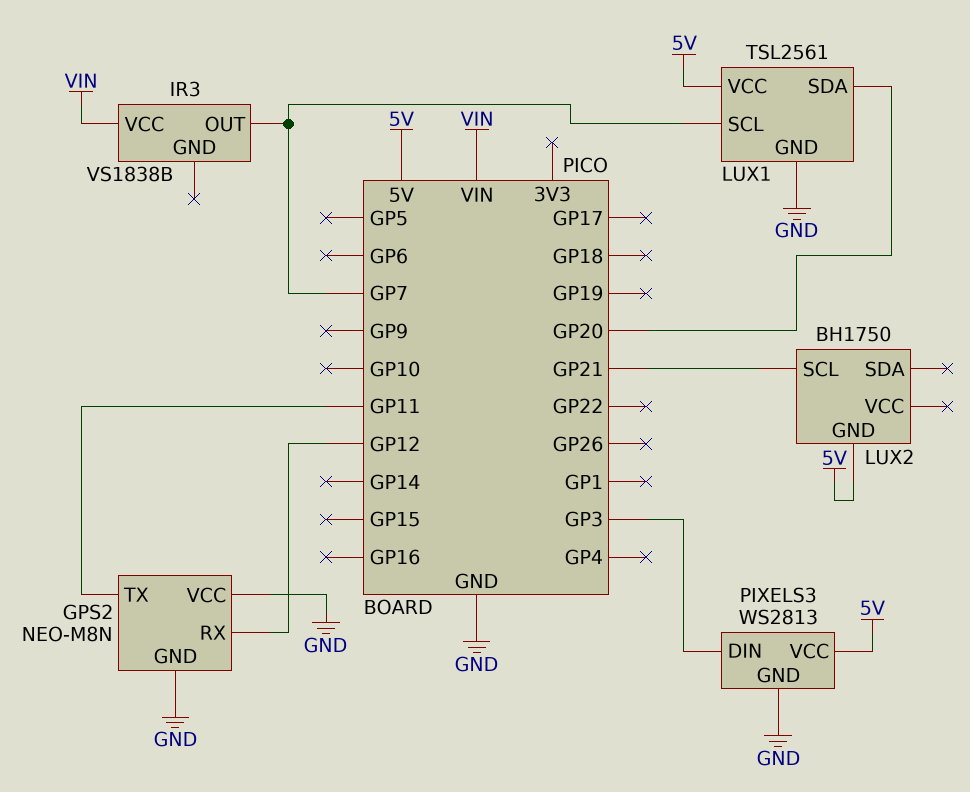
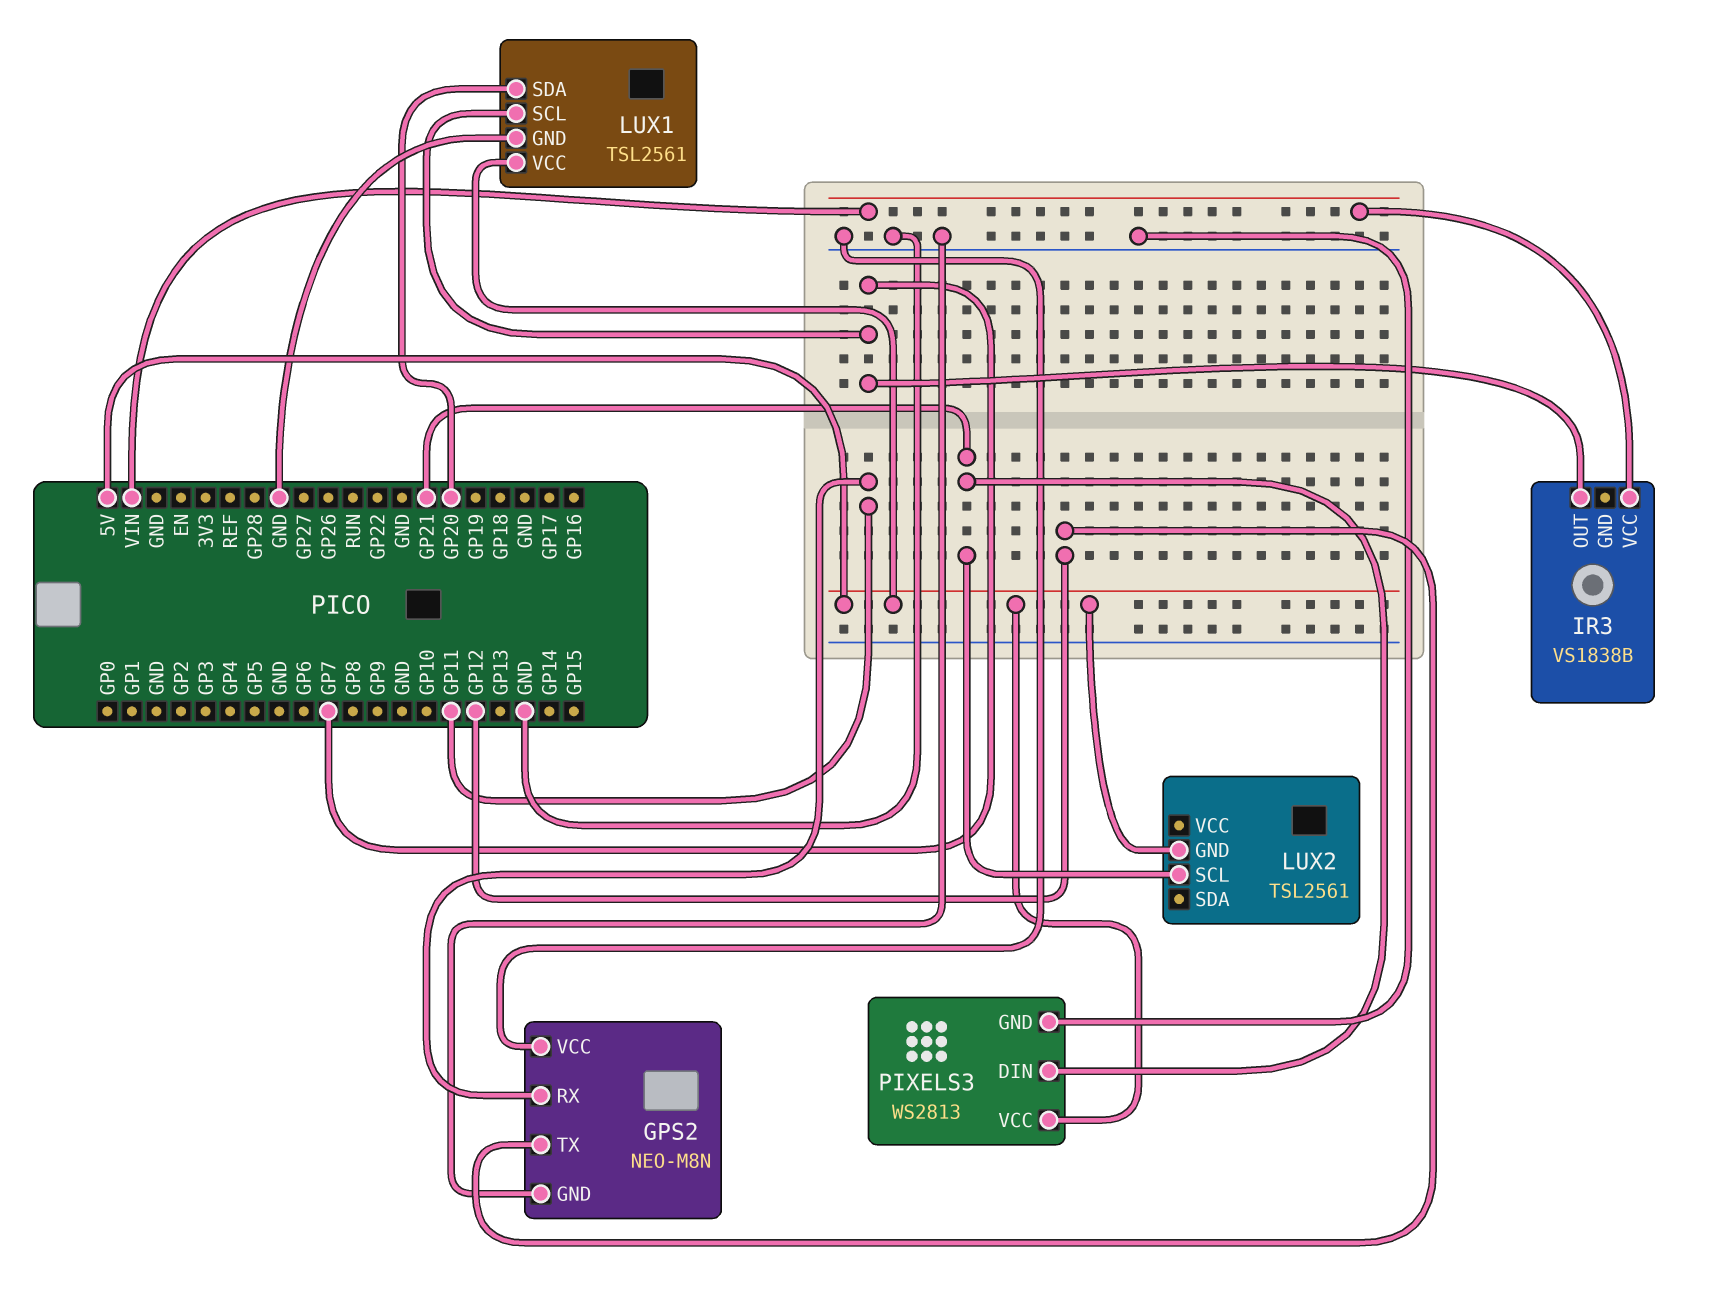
GPS2 pin RX: GP12 -> GP11
GPS2 pin TX: GP11 -> GP12
LUX2: BH1750 -> TSL2561
PIXELS3 pin DIN: GP3 -> GP21

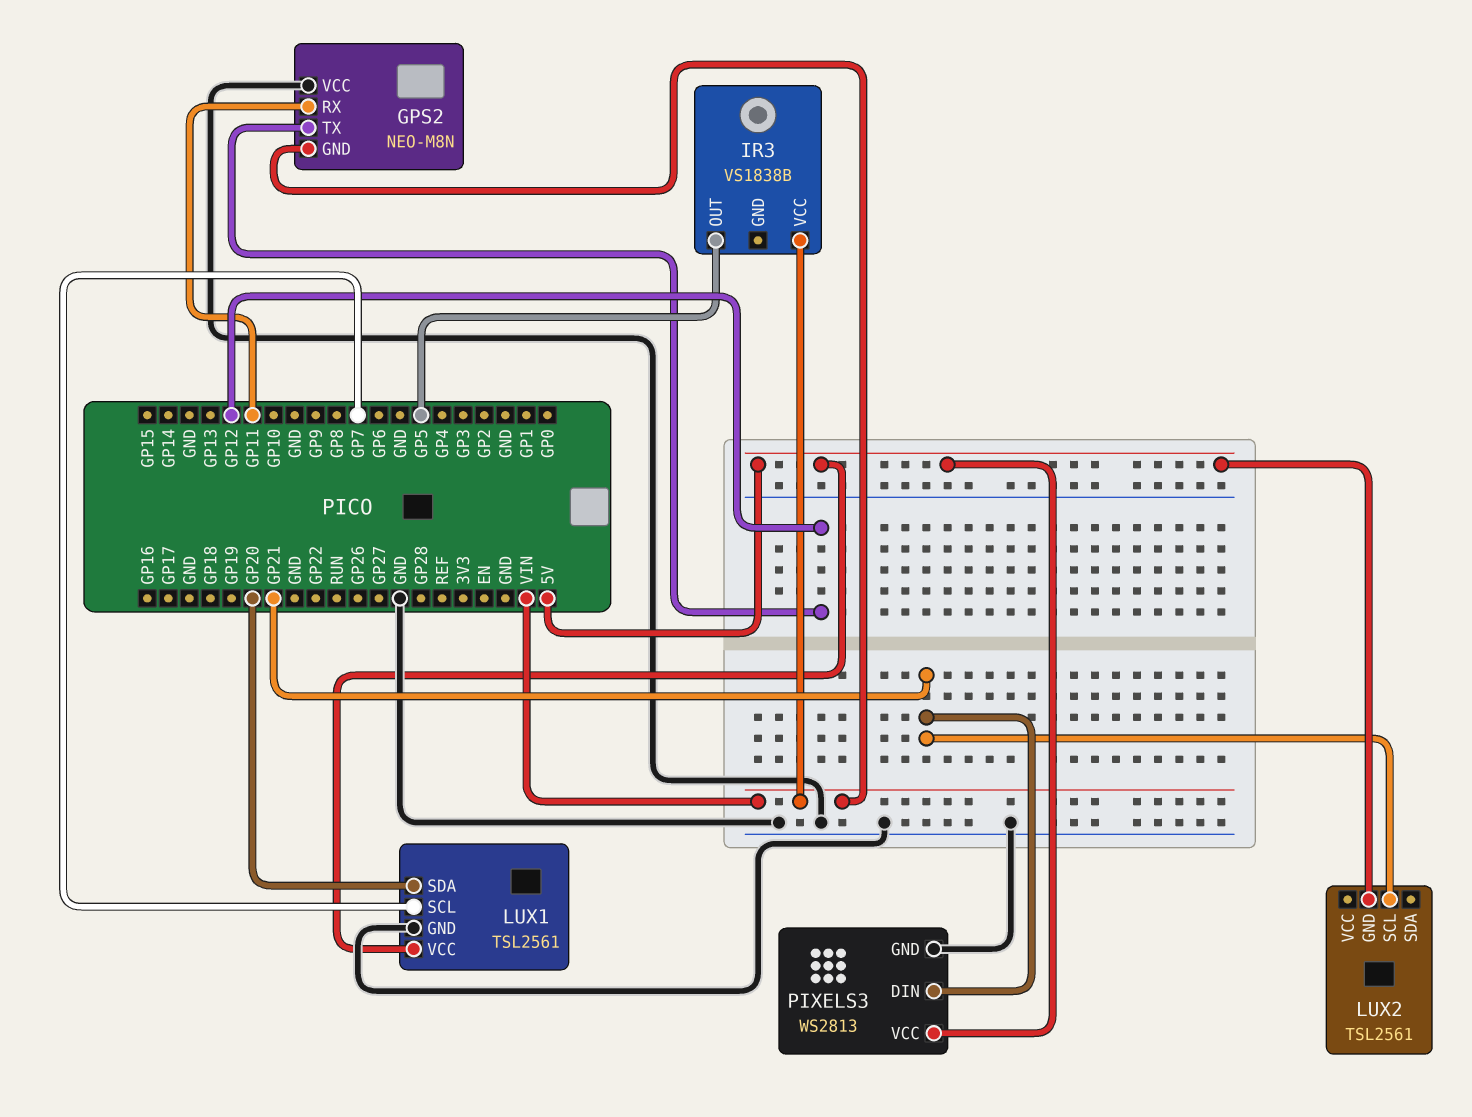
GPS2 pin GND: GND -> VIN
IR3 pin OUT: GP7 -> GP5

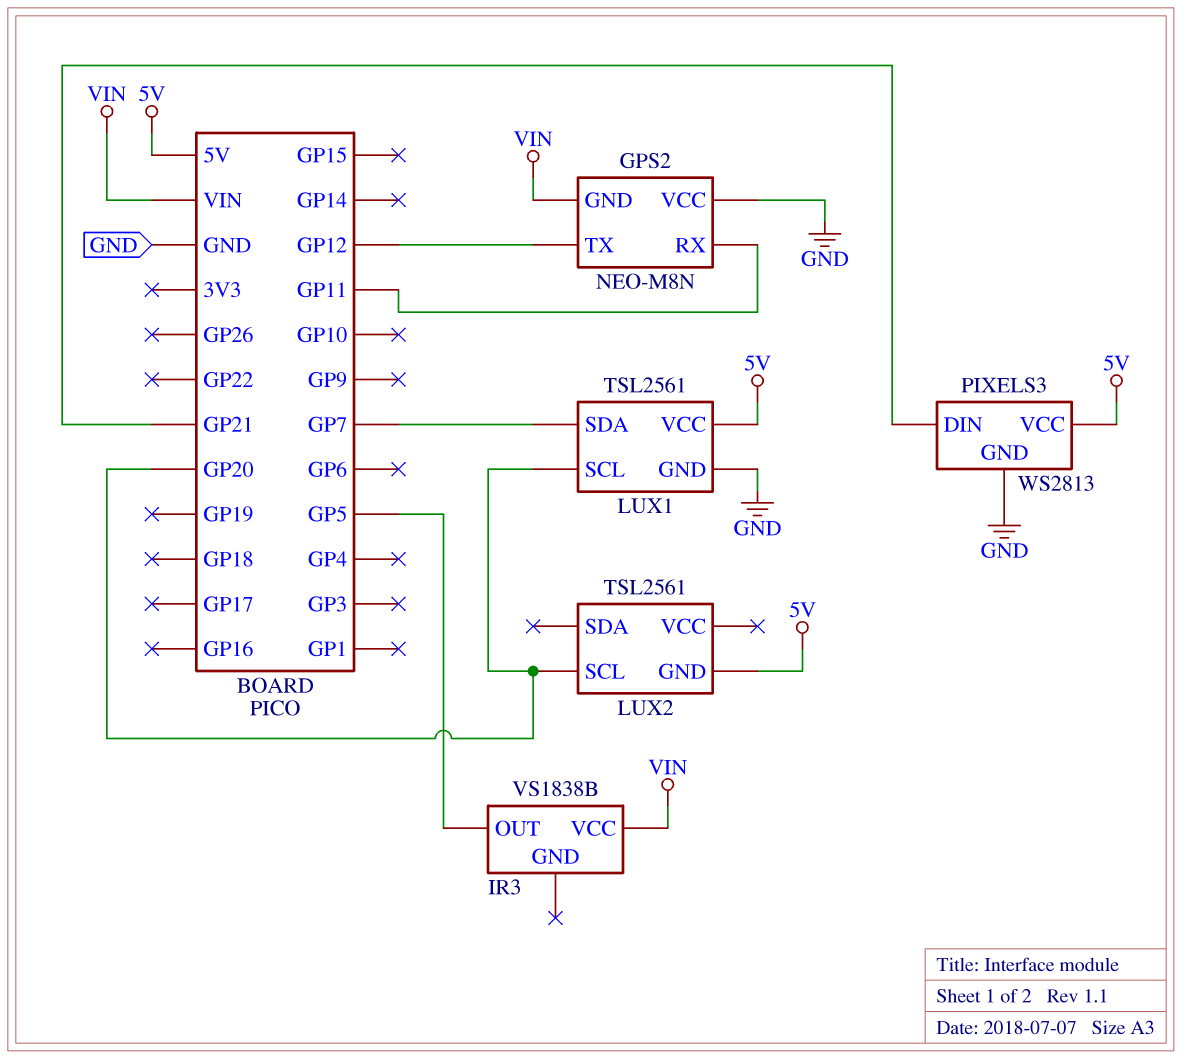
LUX1 pin SCL: GP7 -> GP20
LUX1 pin SDA: GP20 -> GP7
LUX2 pin SCL: GP21 -> GP20

